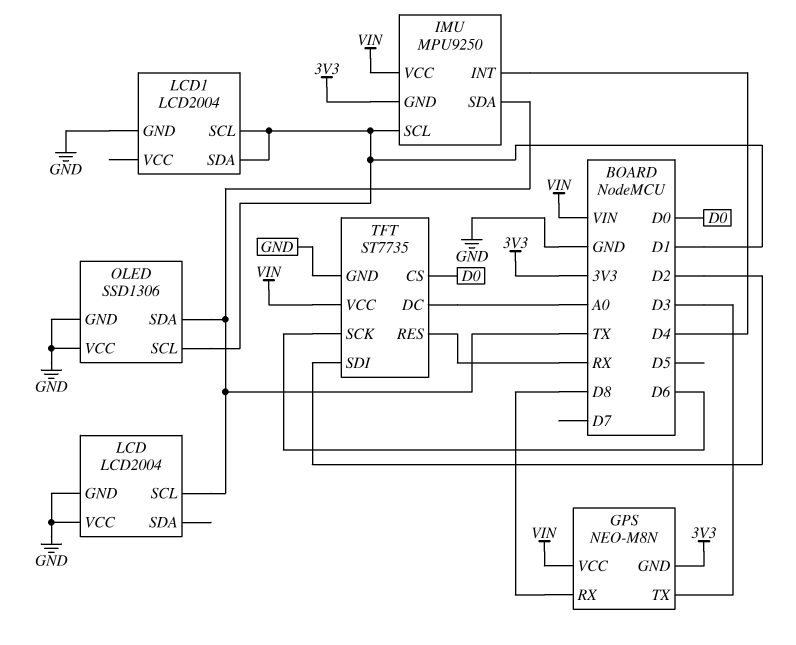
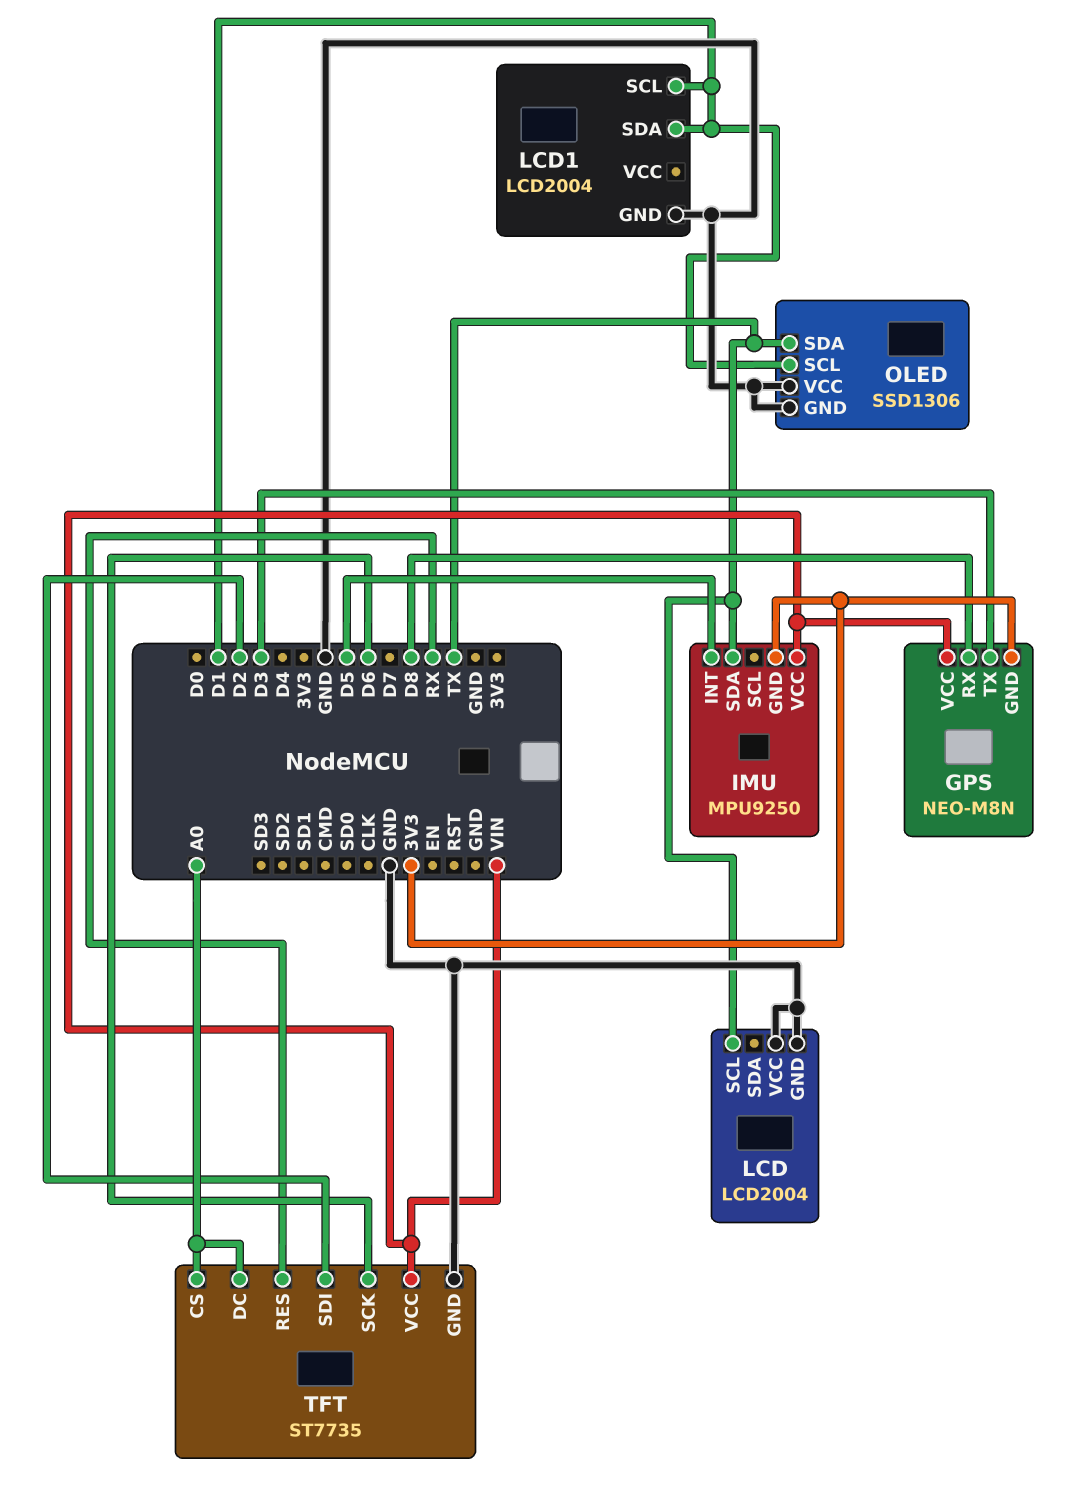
IMU pin INT: D4 -> D5
IMU pin SCL: D1 -> none
TFT pin CS: D0 -> A0

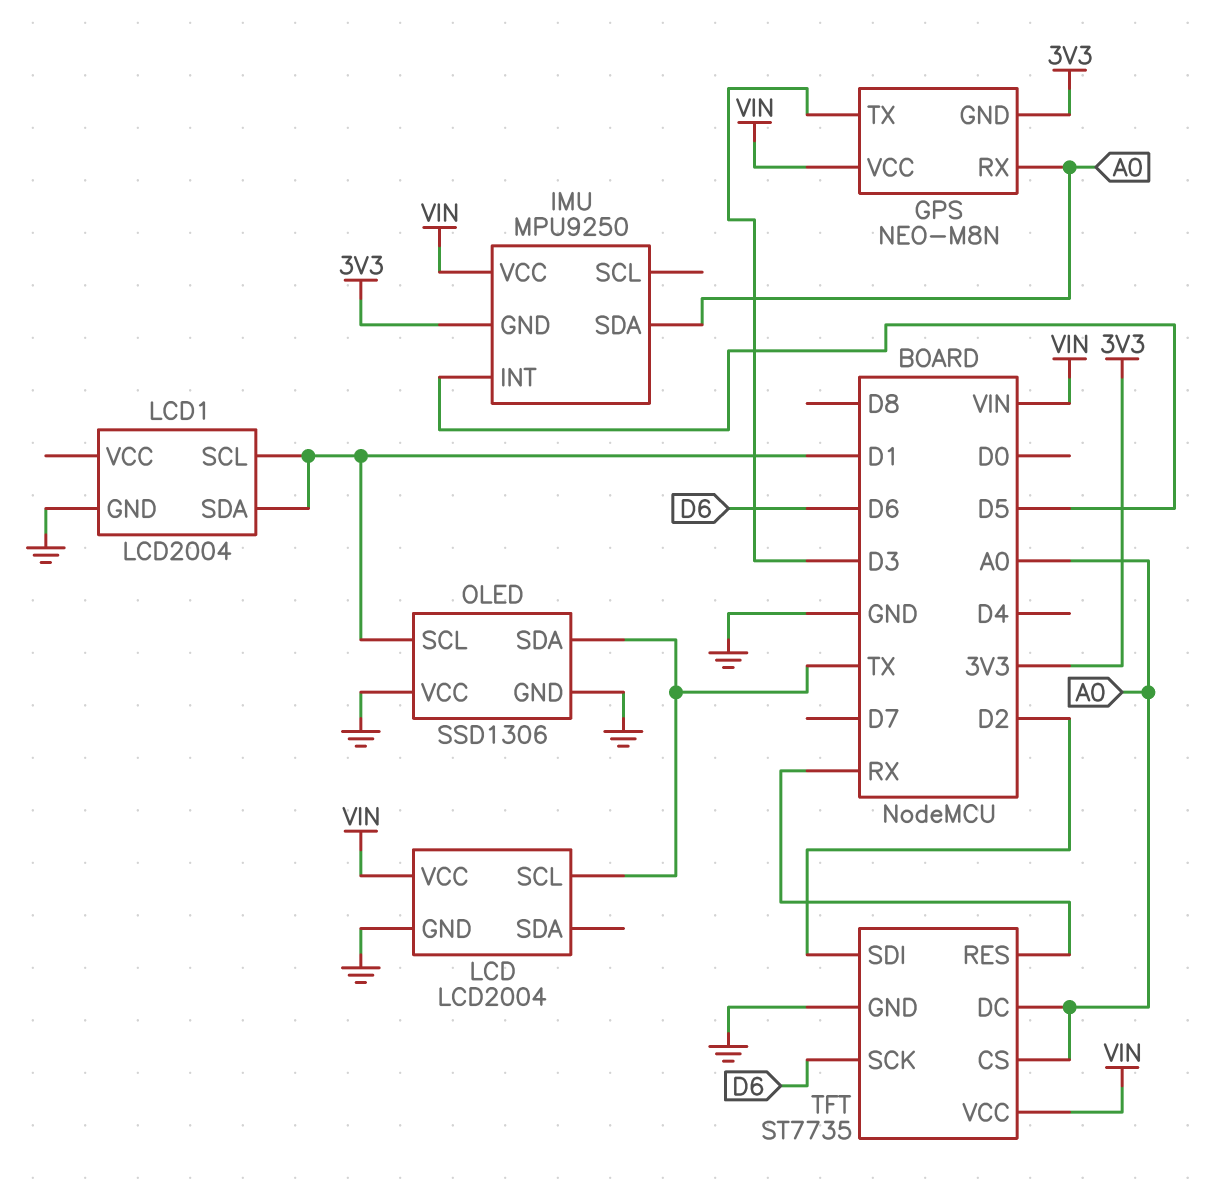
GPS pin RX: D8 -> A0
IMU pin SDA: TX -> A0
LCD pin VCC: GND -> VIN

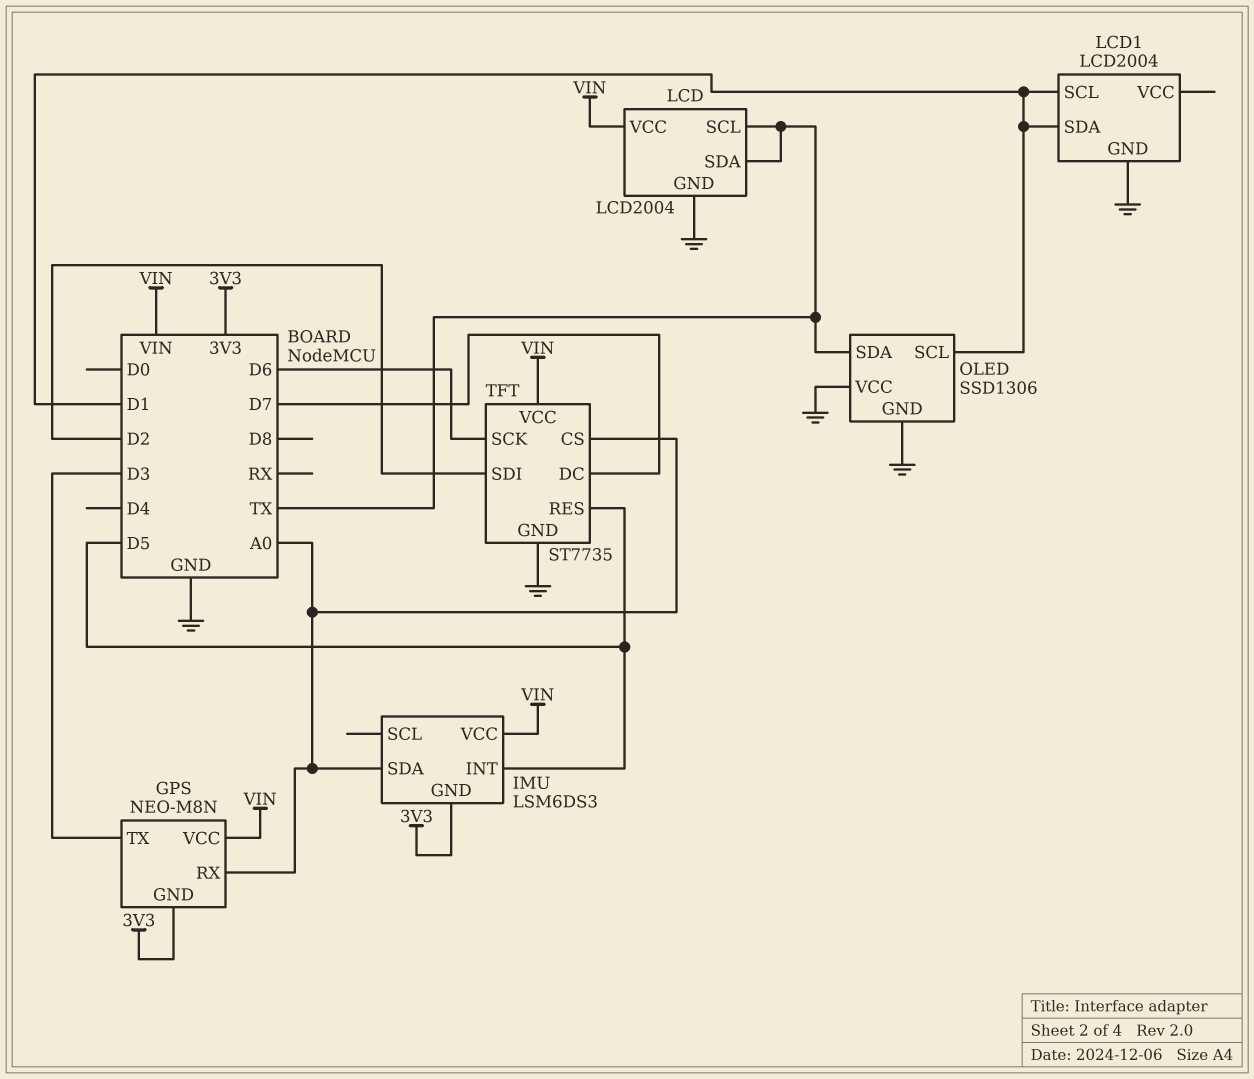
IMU: MPU9250 -> LSM6DS3
LCD pin SDA: none -> TX
TFT pin DC: A0 -> D7
TFT pin RES: RX -> D5

